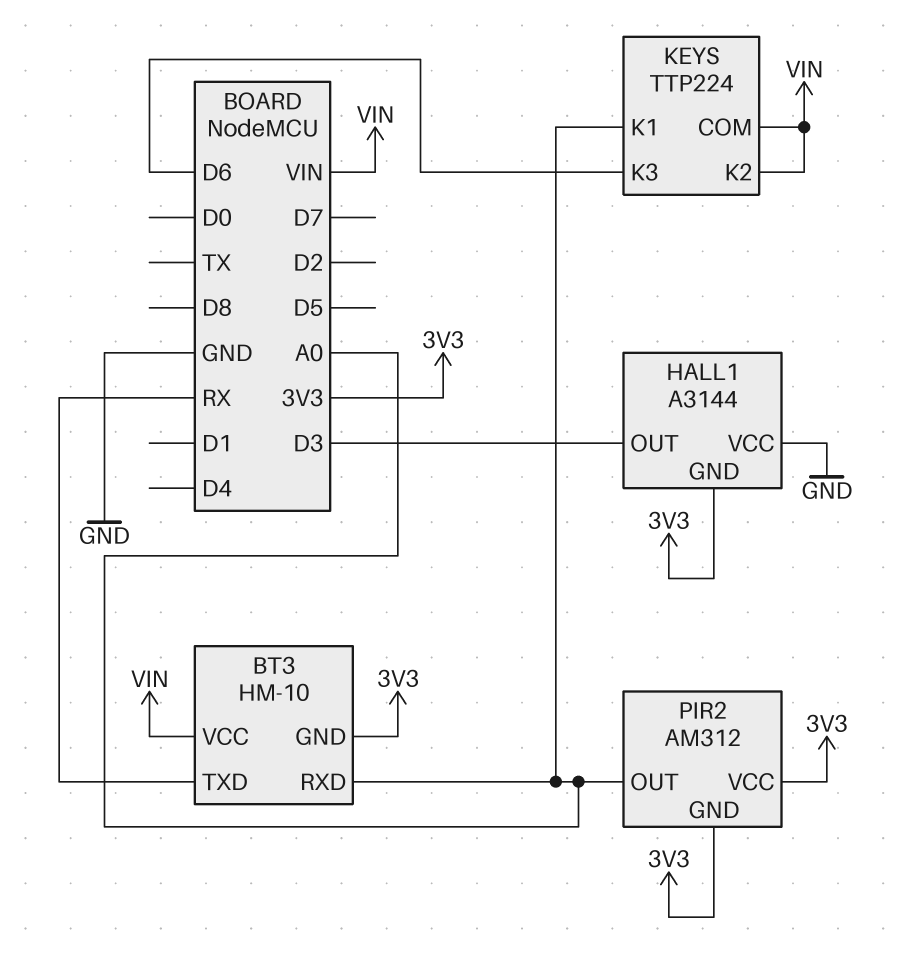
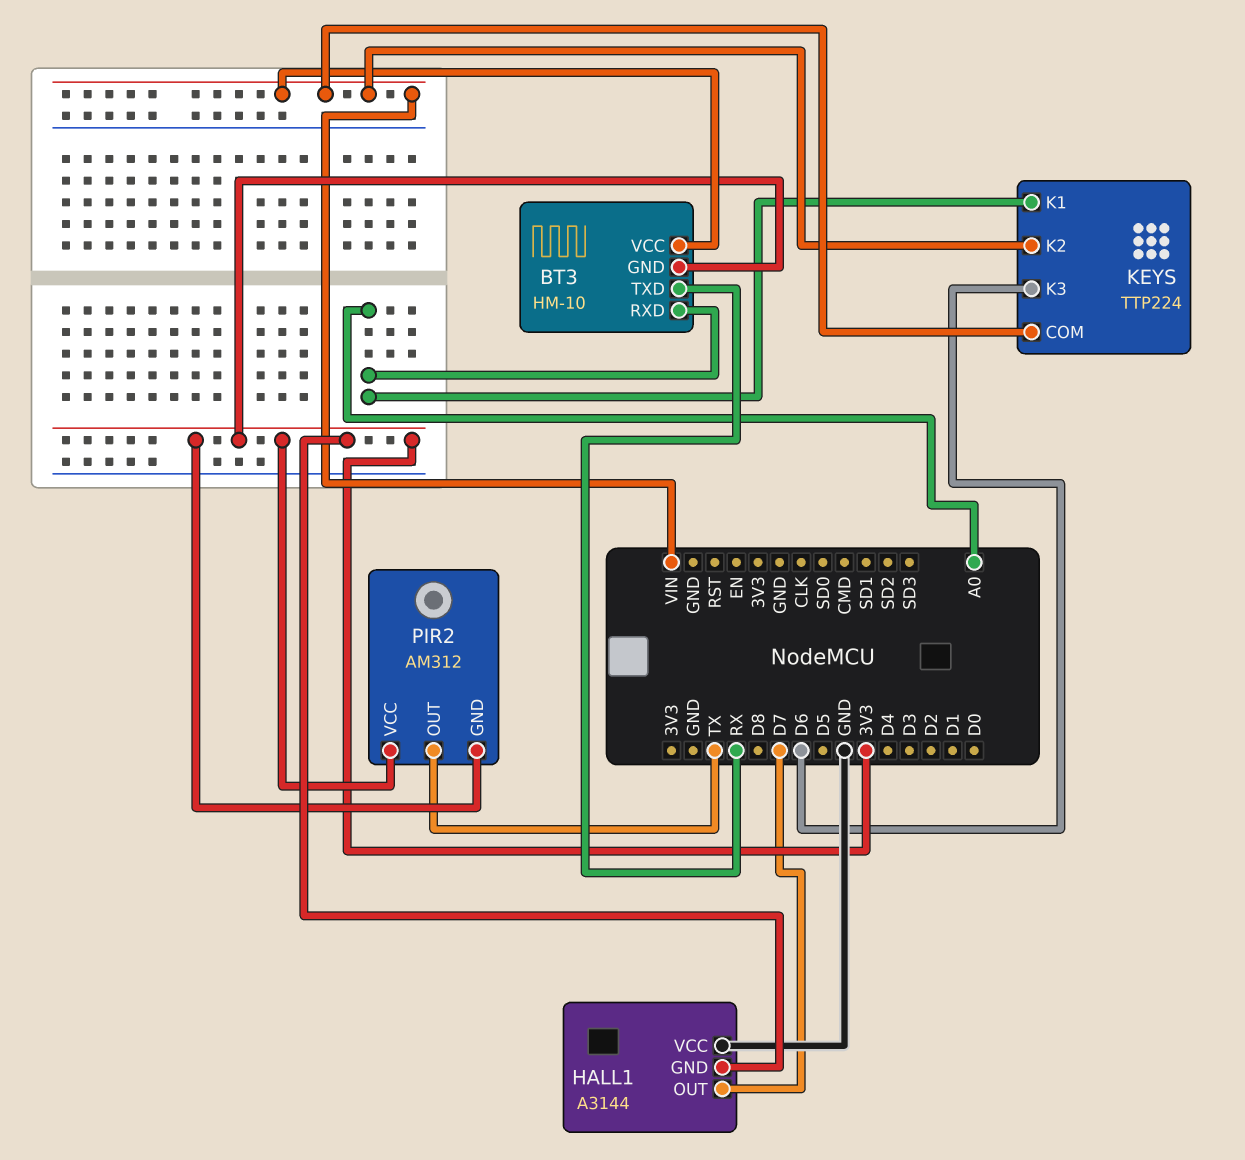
HALL1 pin OUT: D3 -> D7
PIR2 pin OUT: A0 -> TX

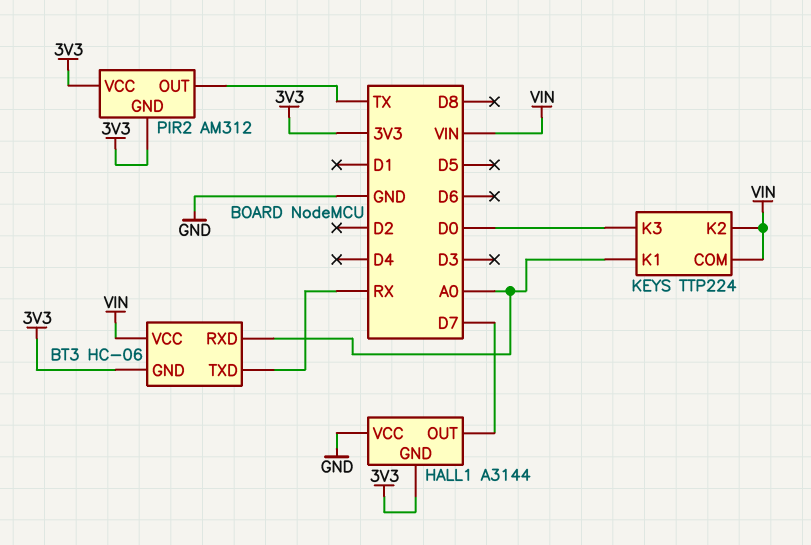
BT3: HM-10 -> HC-06
KEYS pin K3: D6 -> D0

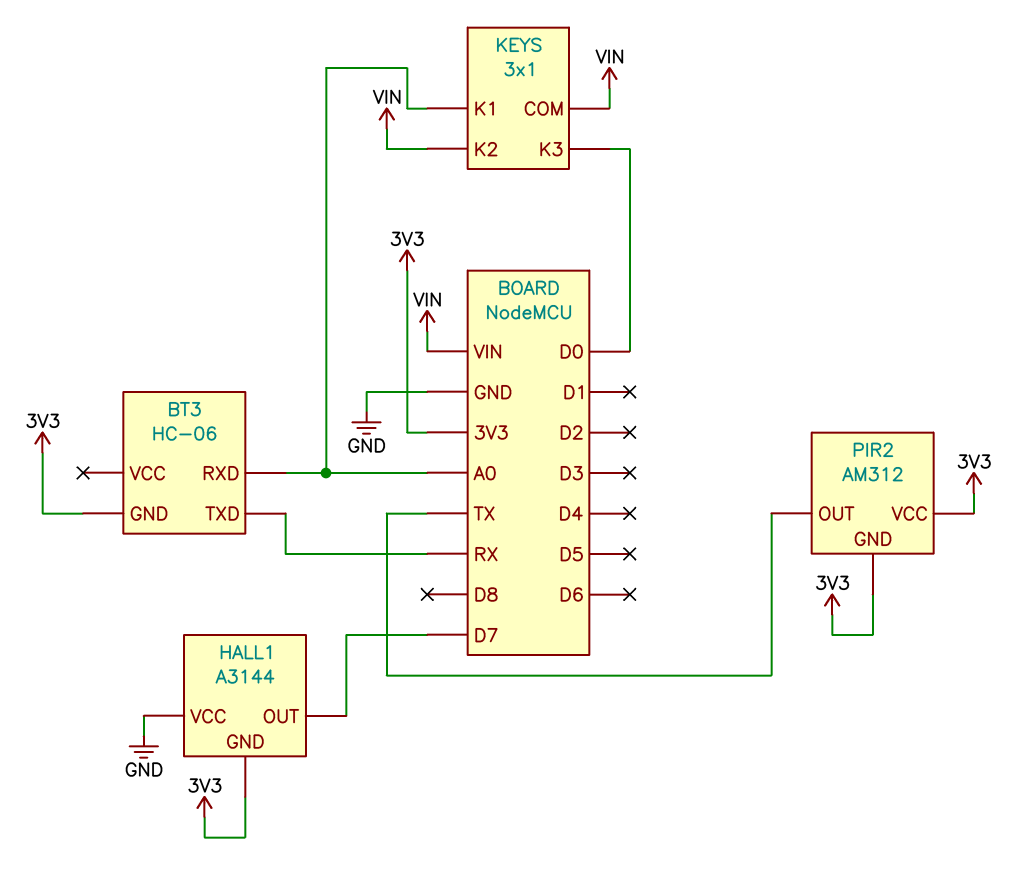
BT3 pin VCC: VIN -> none
KEYS: TTP224 -> 3x1

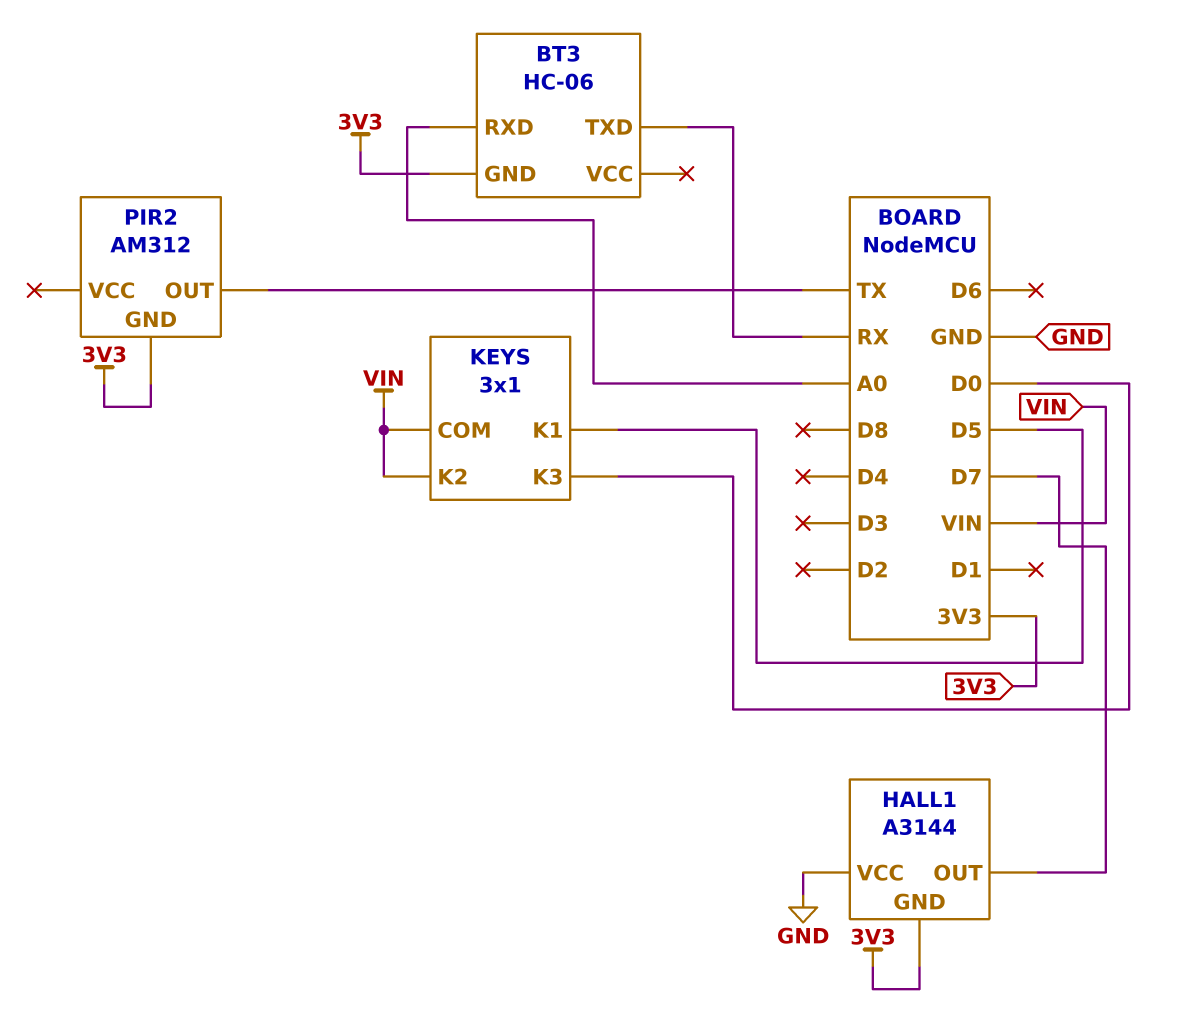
KEYS pin K1: A0 -> D5
PIR2 pin VCC: 3V3 -> none

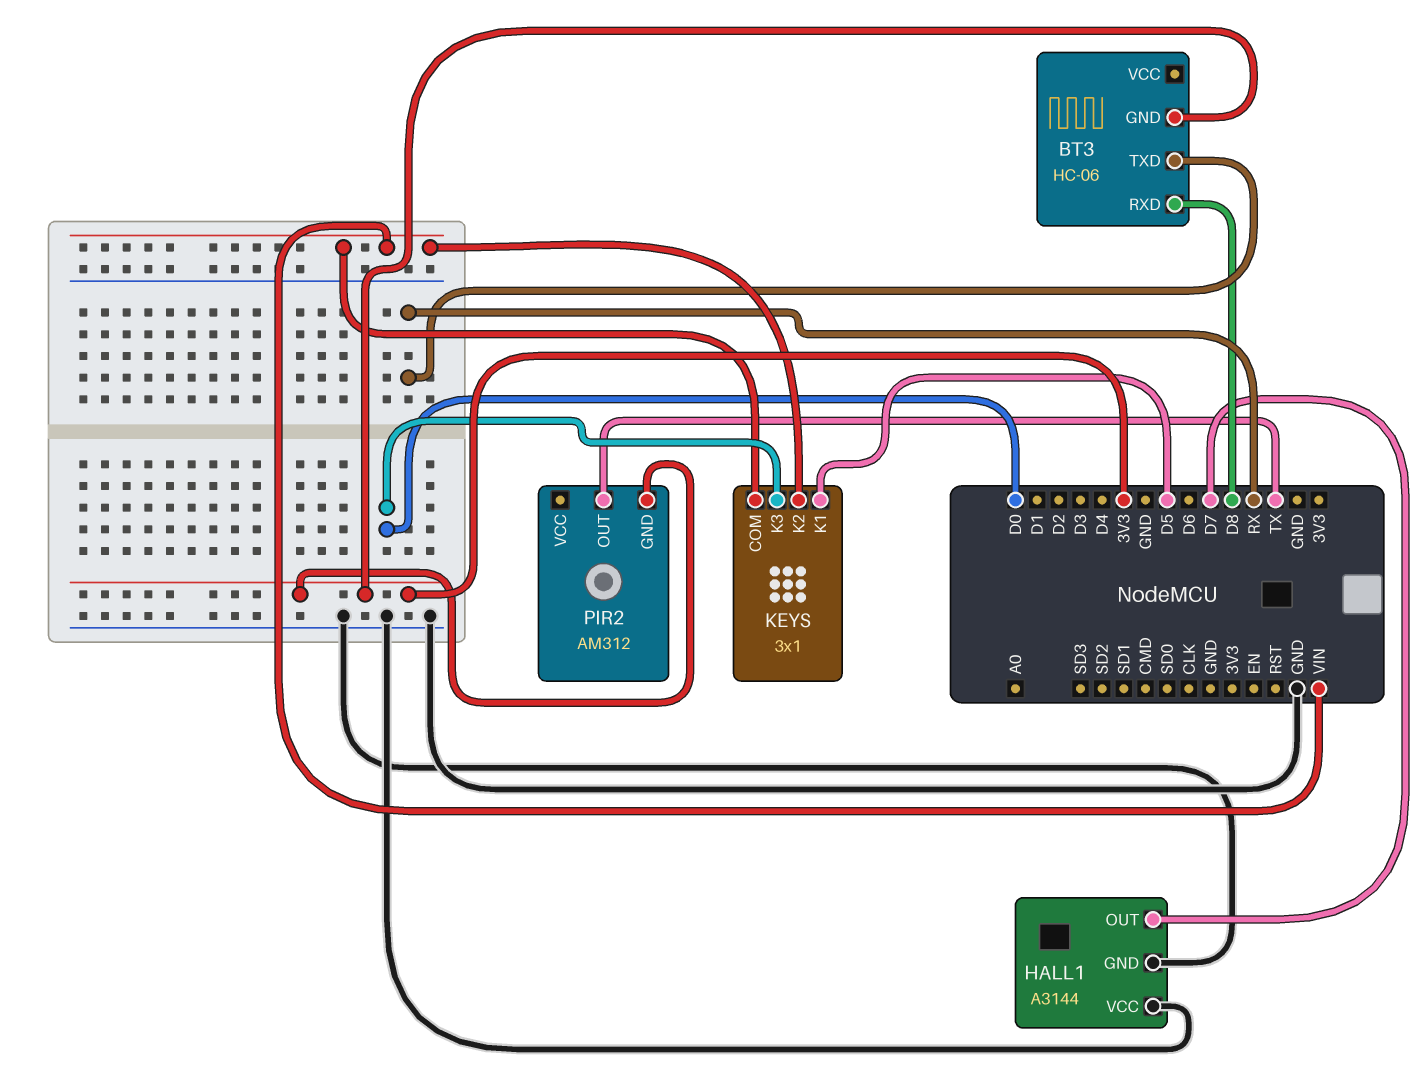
BT3 pin RXD: A0 -> D8
HALL1 pin GND: 3V3 -> GND

